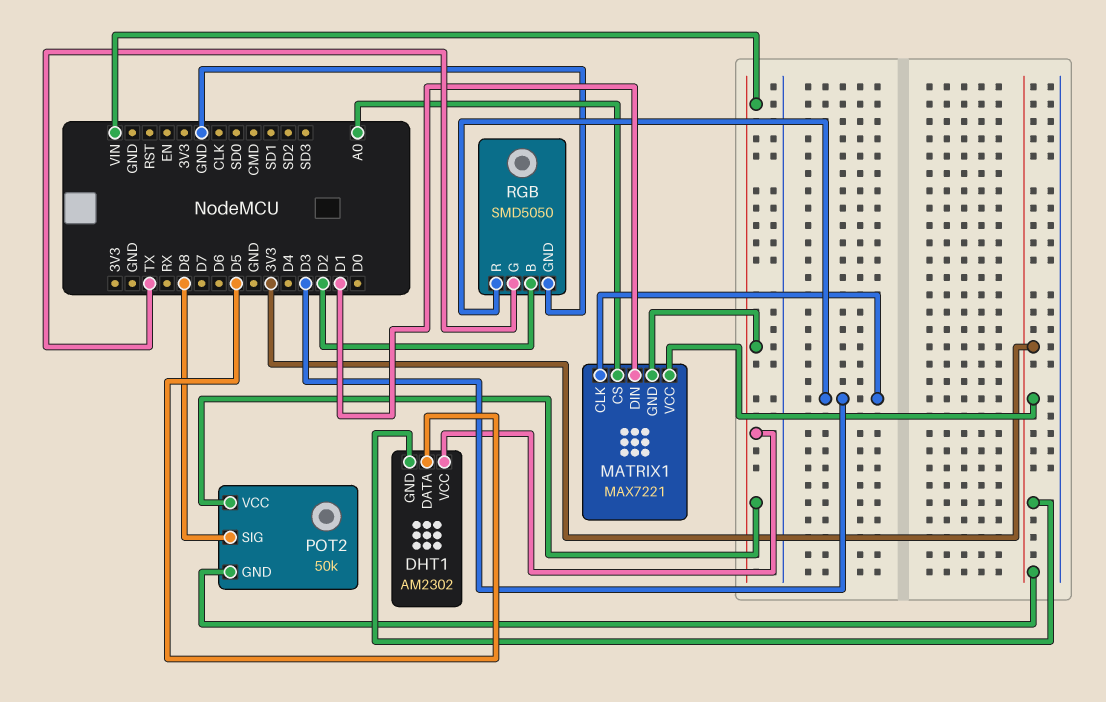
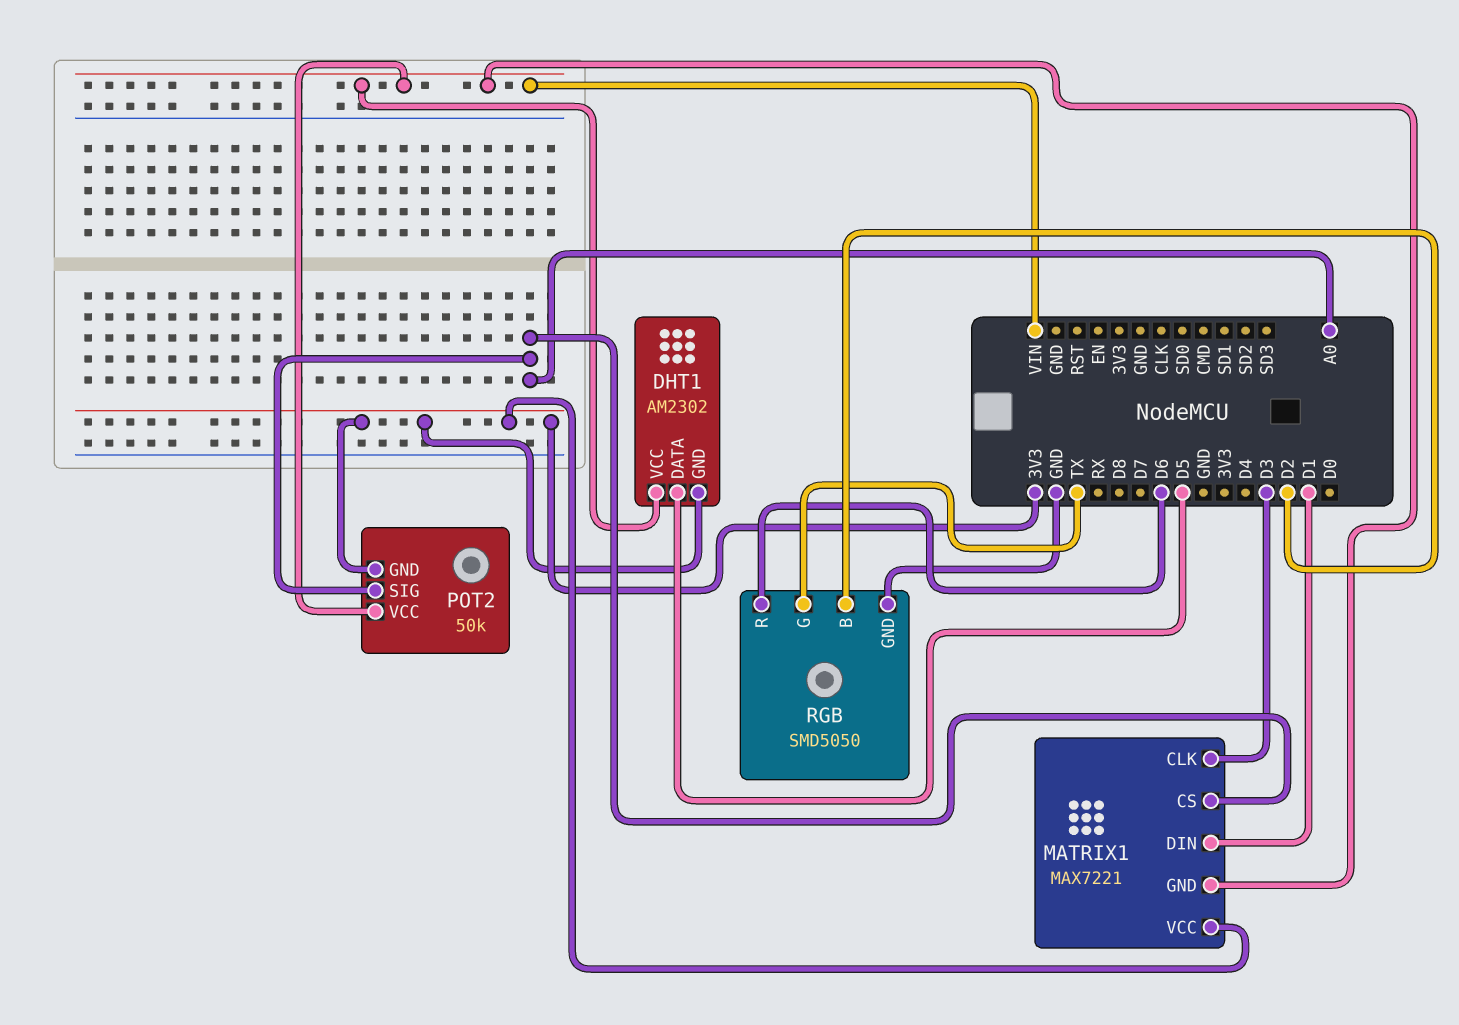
POT2 pin SIG: D8 -> A0
RGB pin R: D3 -> D6

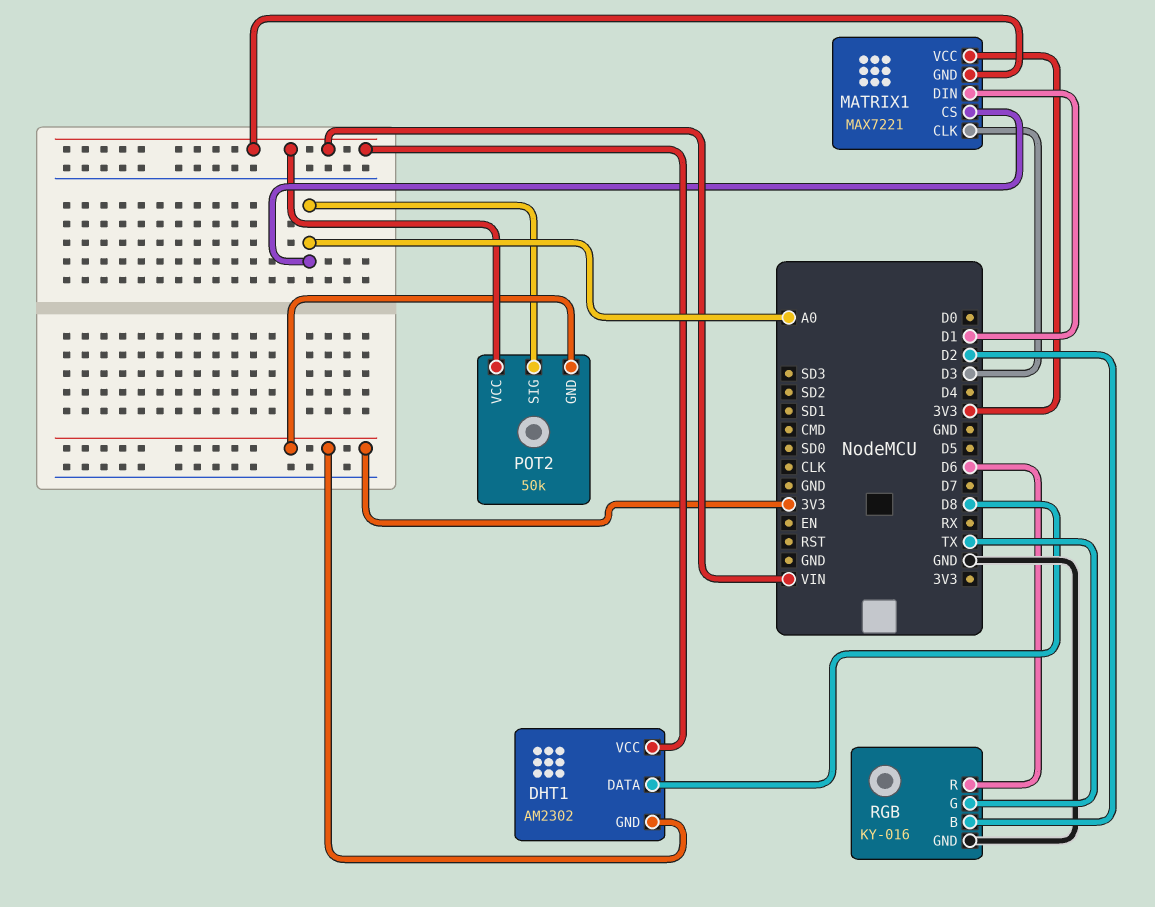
DHT1 pin DATA: D5 -> D8
RGB: SMD5050 -> KY-016

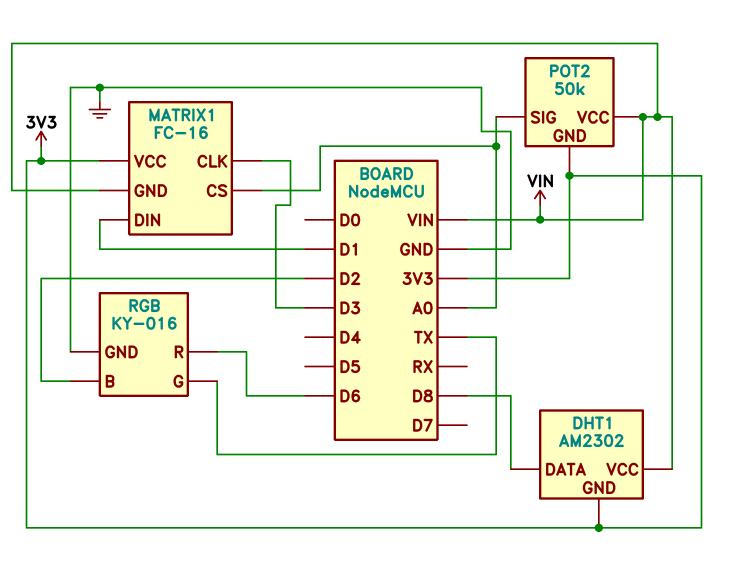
MATRIX1: MAX7221 -> FC-16

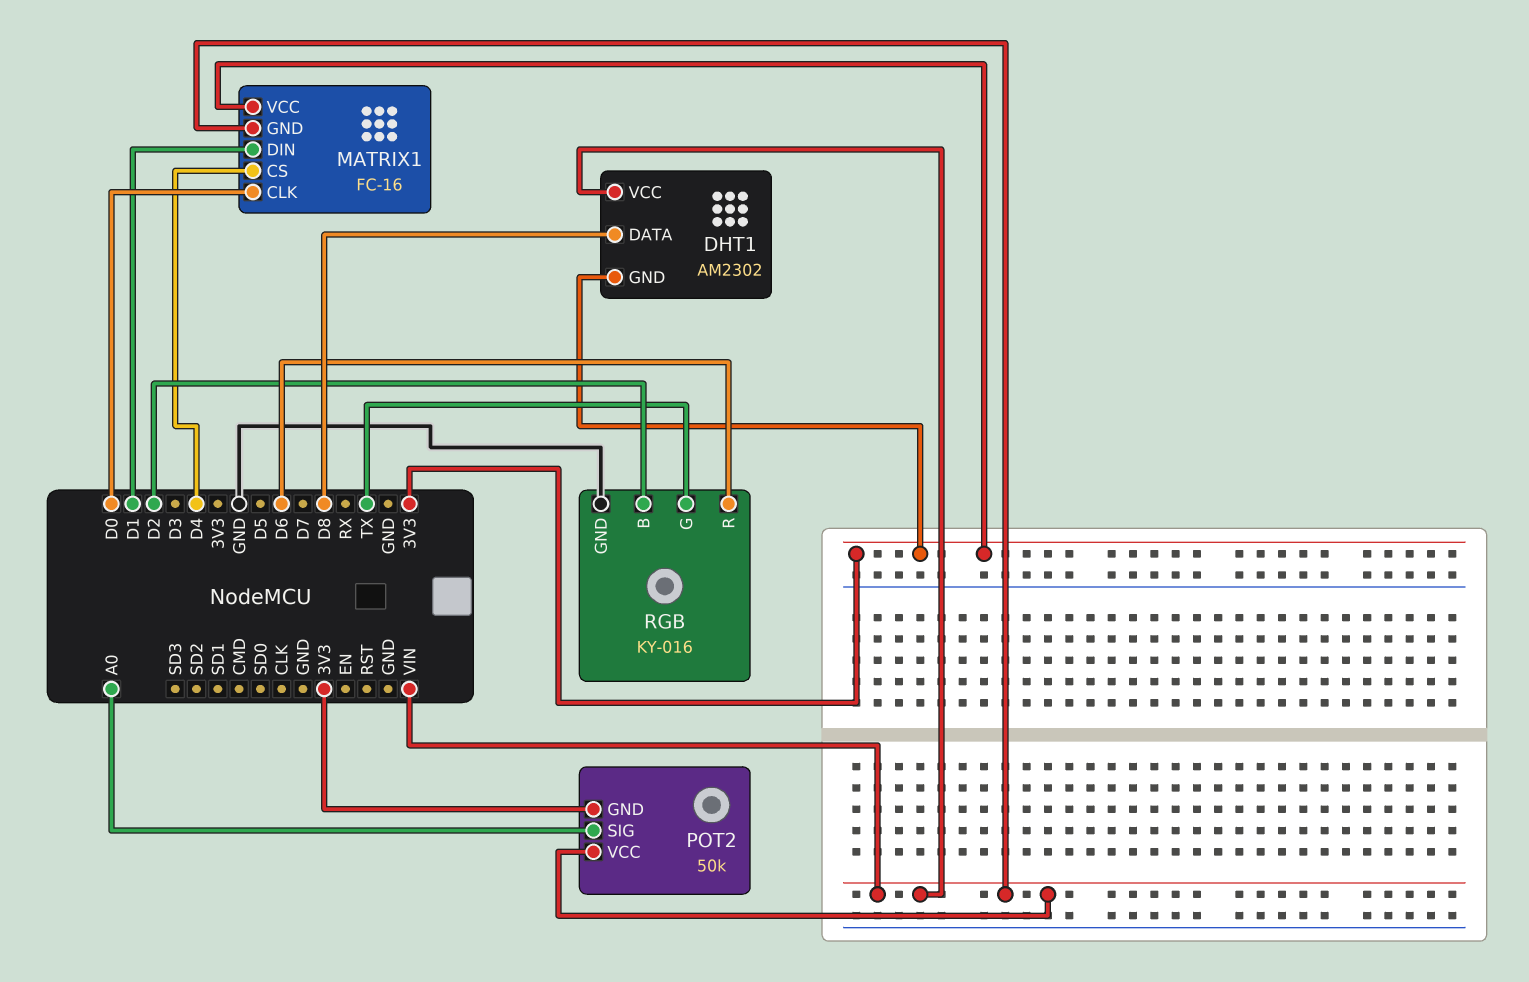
MATRIX1 pin CLK: D3 -> D0
MATRIX1 pin CS: A0 -> D4

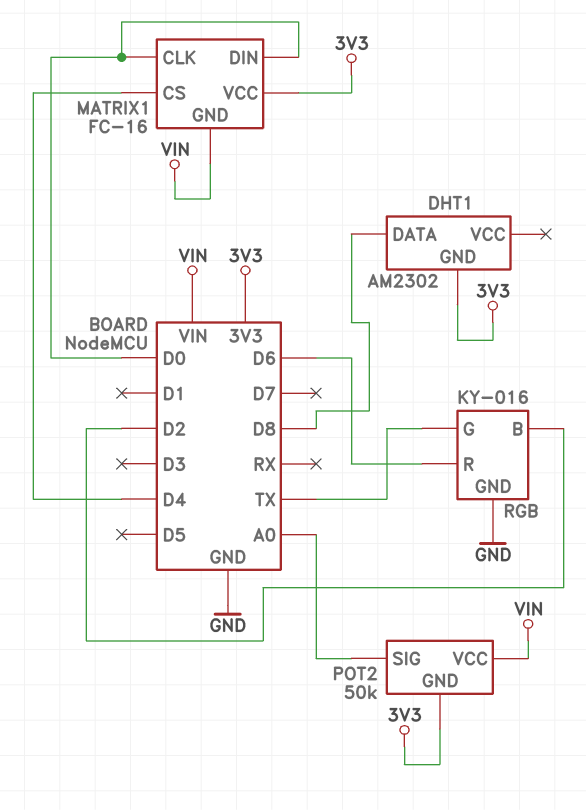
DHT1 pin VCC: VIN -> none
MATRIX1 pin DIN: D1 -> D0

